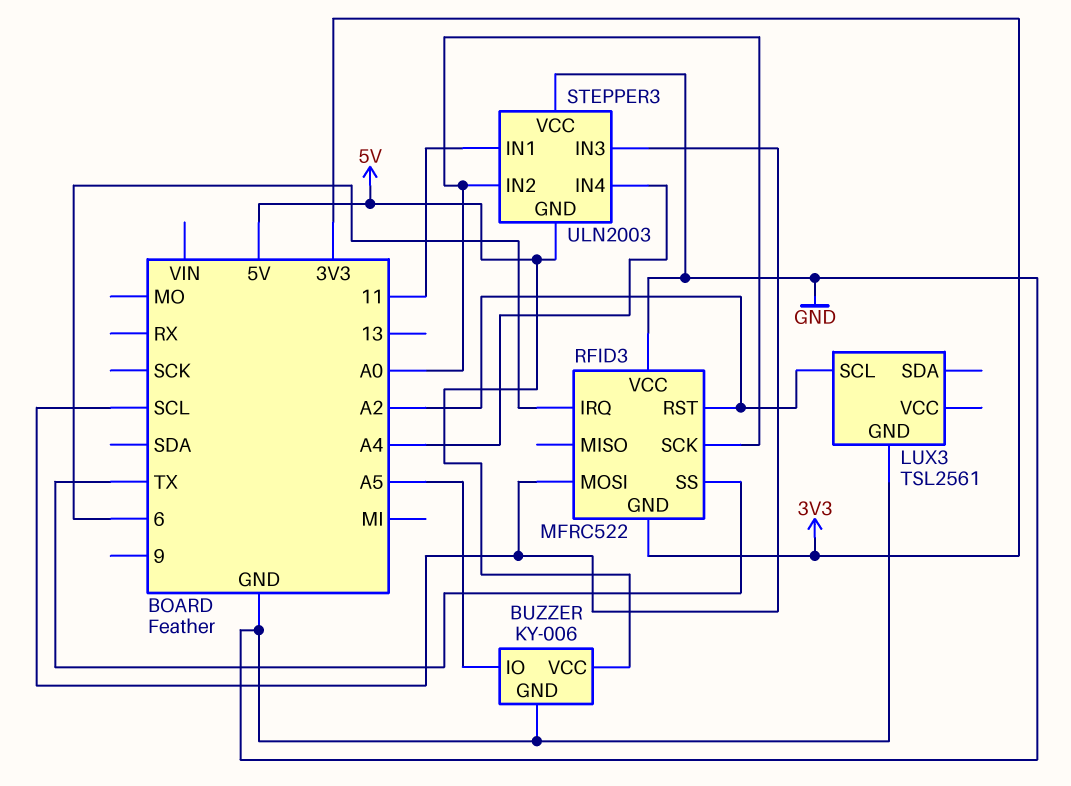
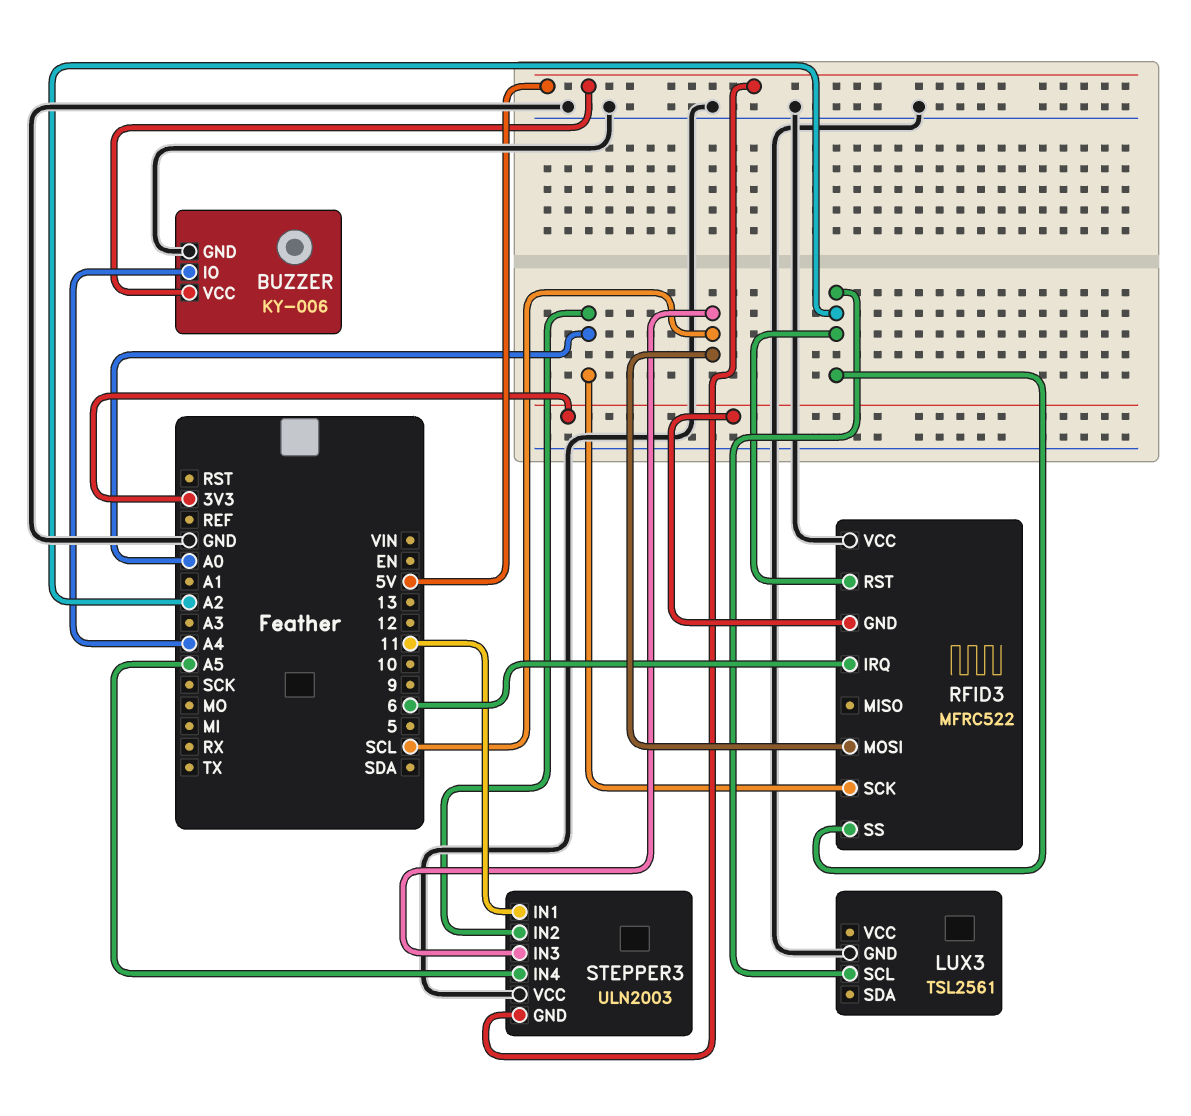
BUZZER pin IO: A5 -> A4
RFID3 pin SS: TX -> A2
STEPPER3 pin IN4: A4 -> A5

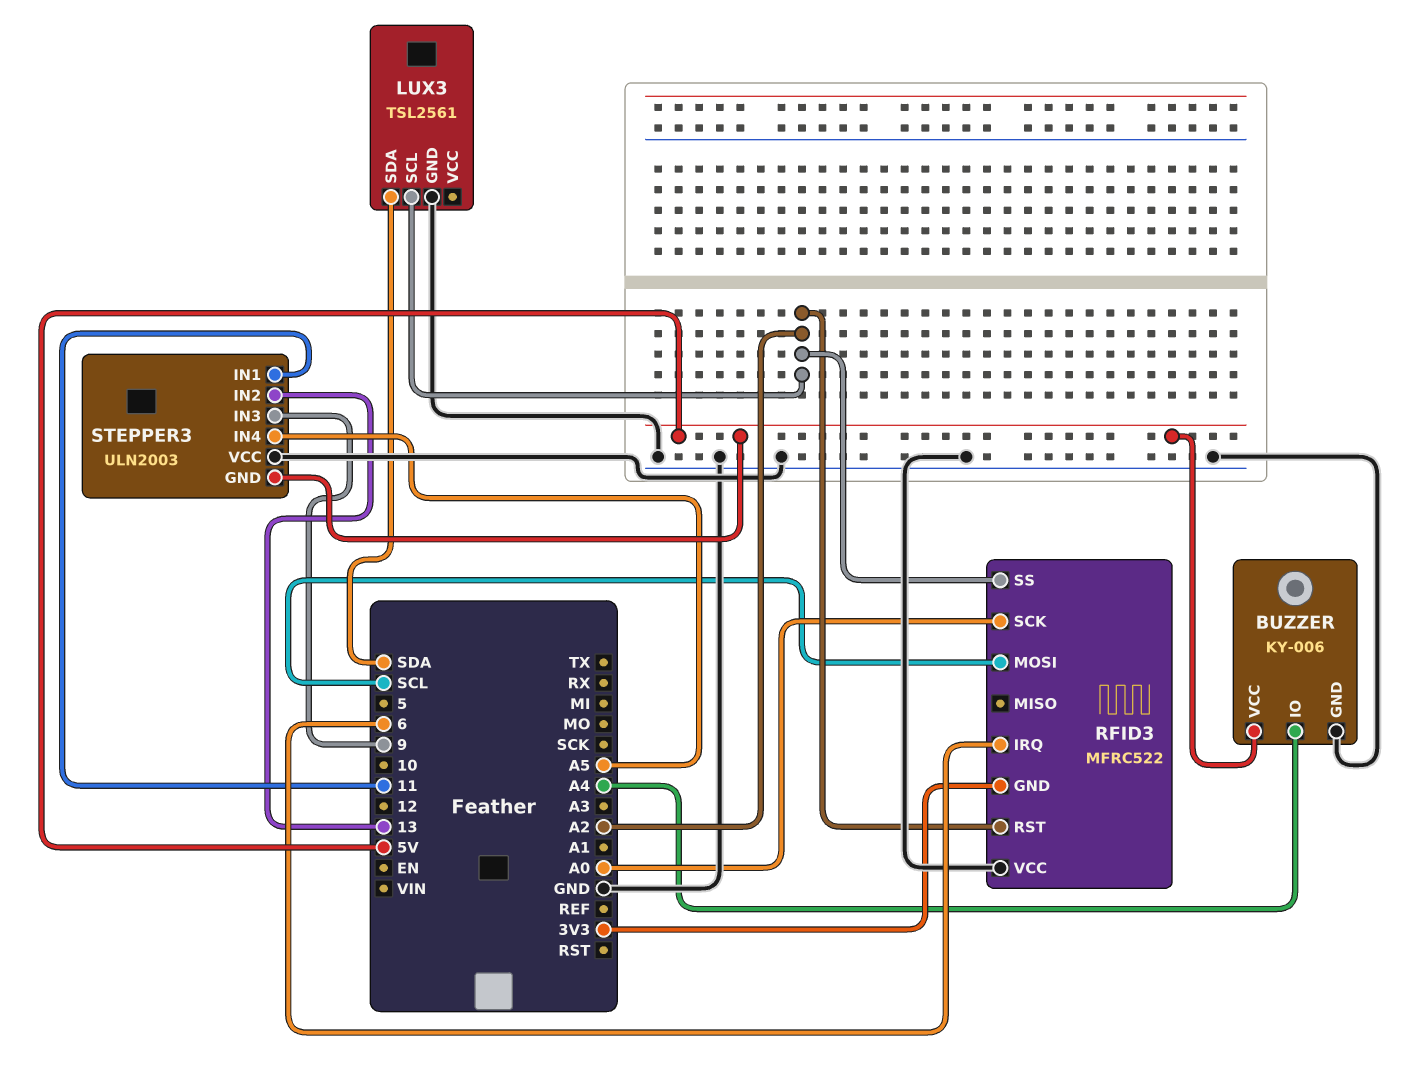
LUX3 pin SDA: none -> SDA
STEPPER3 pin IN2: A0 -> 13
STEPPER3 pin IN3: SCL -> 9

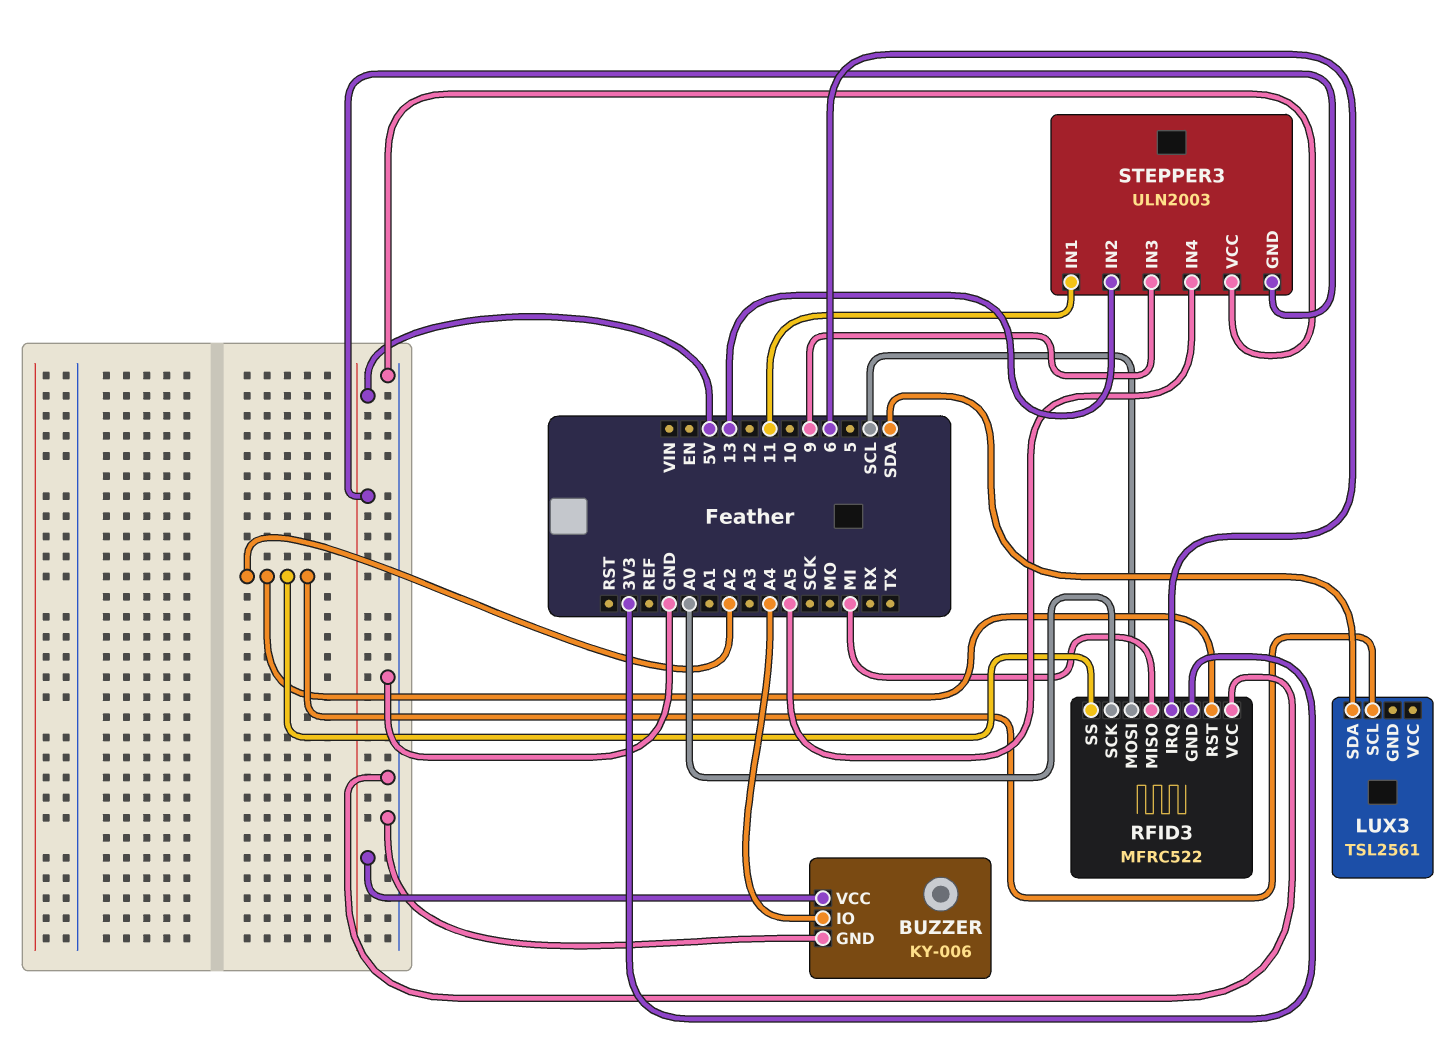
LUX3 pin GND: GND -> none
RFID3 pin MISO: none -> MI

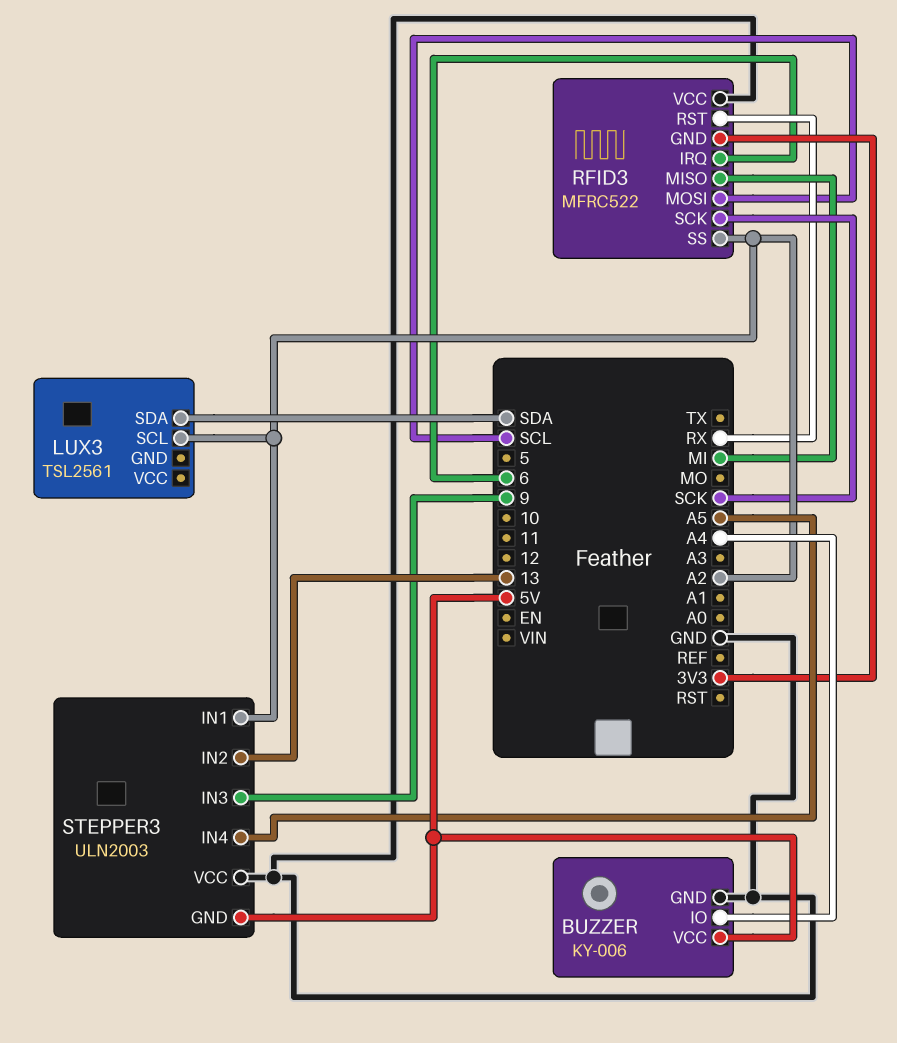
RFID3 pin RST: A2 -> RX
RFID3 pin SCK: A0 -> SCK
STEPPER3 pin IN1: 11 -> A2

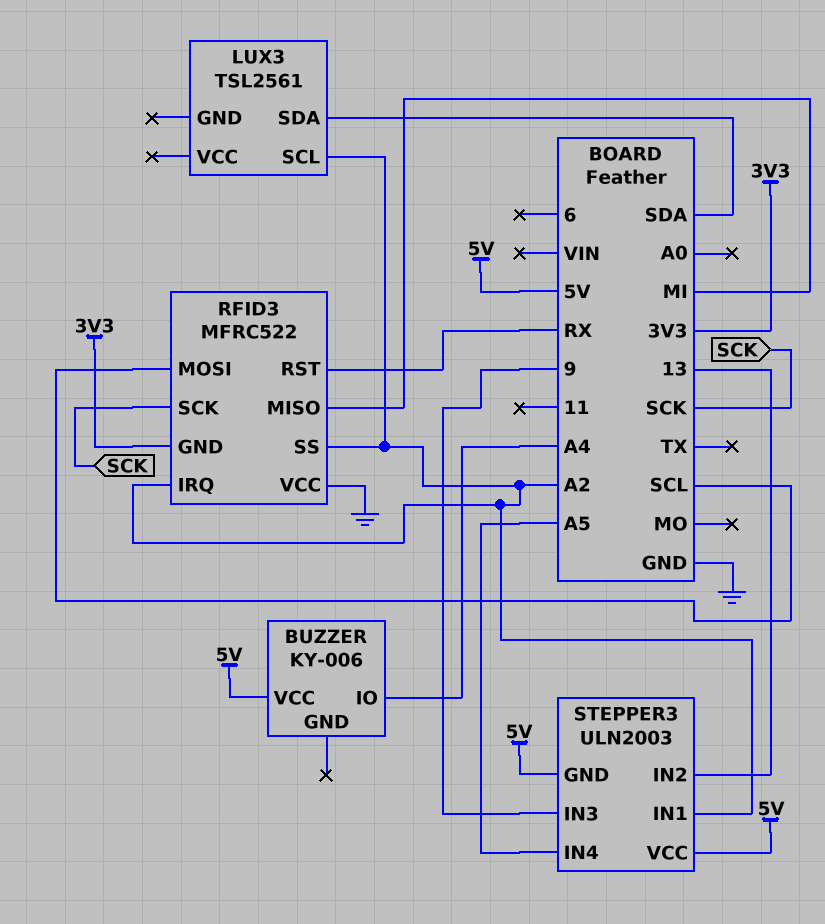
BUZZER pin GND: GND -> none
RFID3 pin IRQ: 6 -> A2
STEPPER3 pin VCC: GND -> 5V

